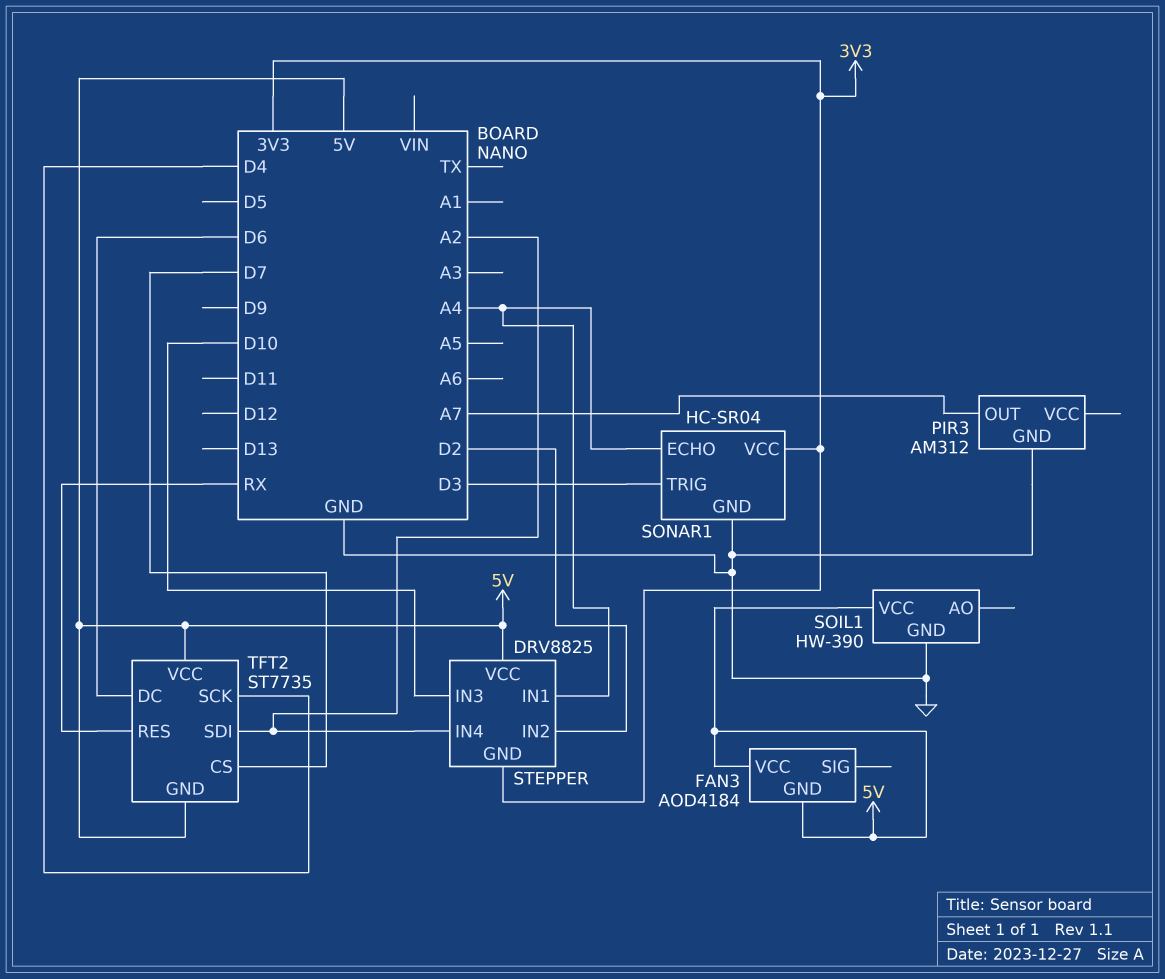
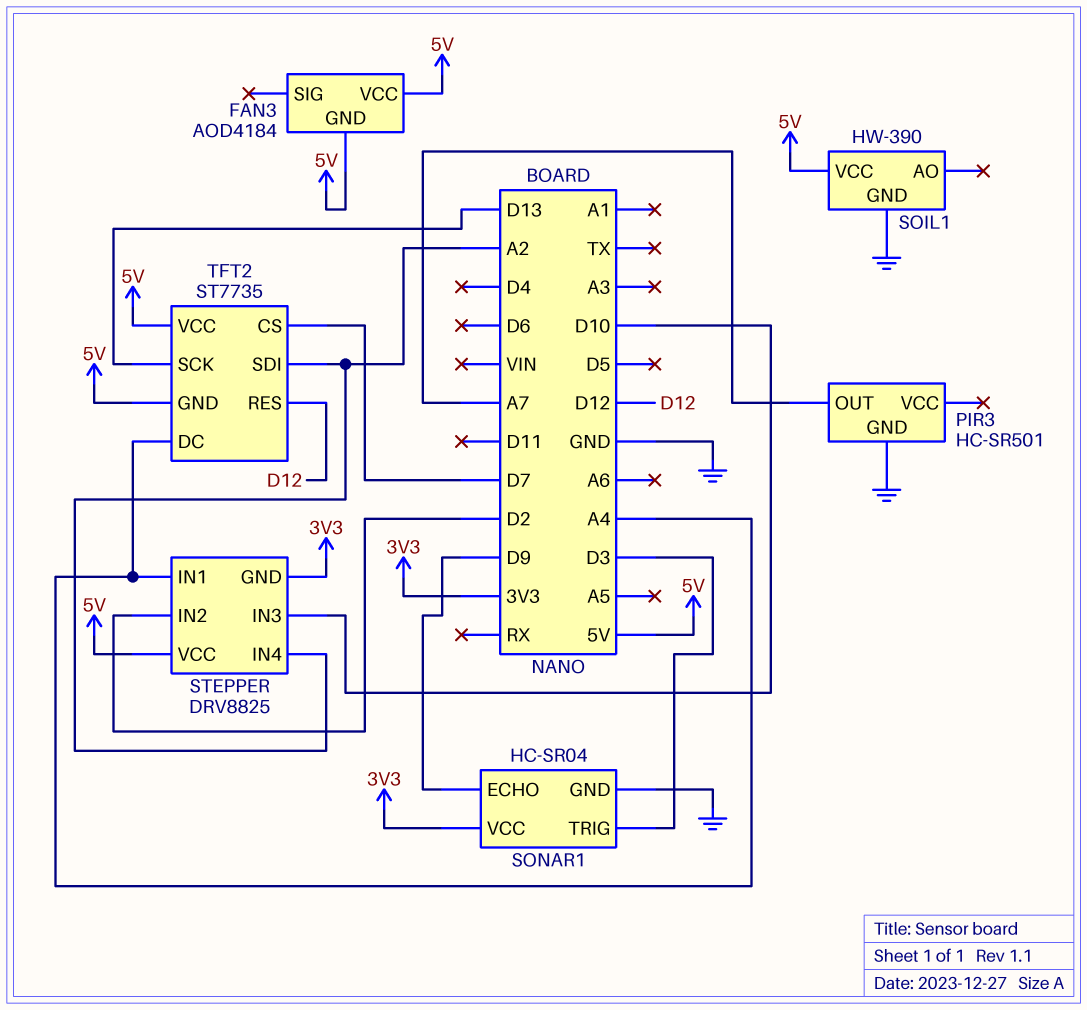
PIR3: AM312 -> HC-SR501
SONAR1 pin ECHO: A4 -> D9
TFT2 pin DC: D6 -> A4
TFT2 pin RES: RX -> D12
TFT2 pin SCK: D4 -> D13

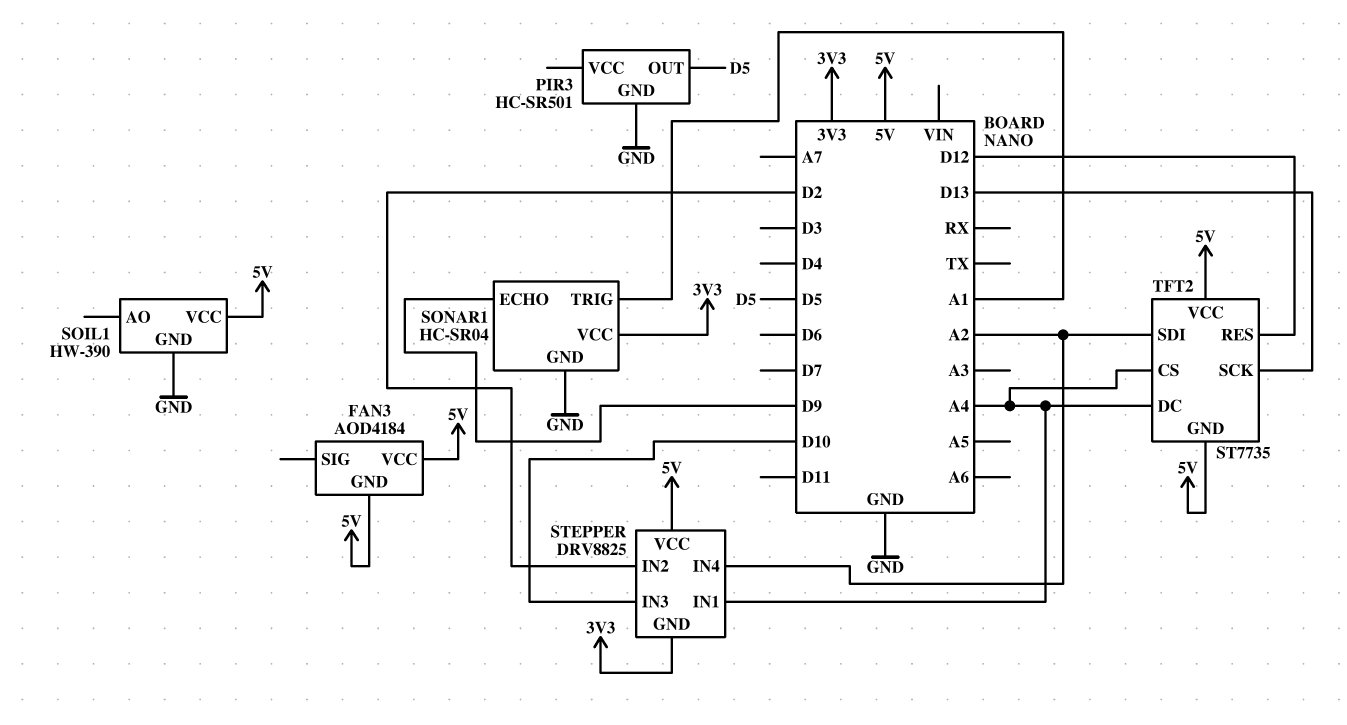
PIR3 pin OUT: A7 -> D5
SONAR1 pin TRIG: D3 -> A1
TFT2 pin CS: D7 -> A4

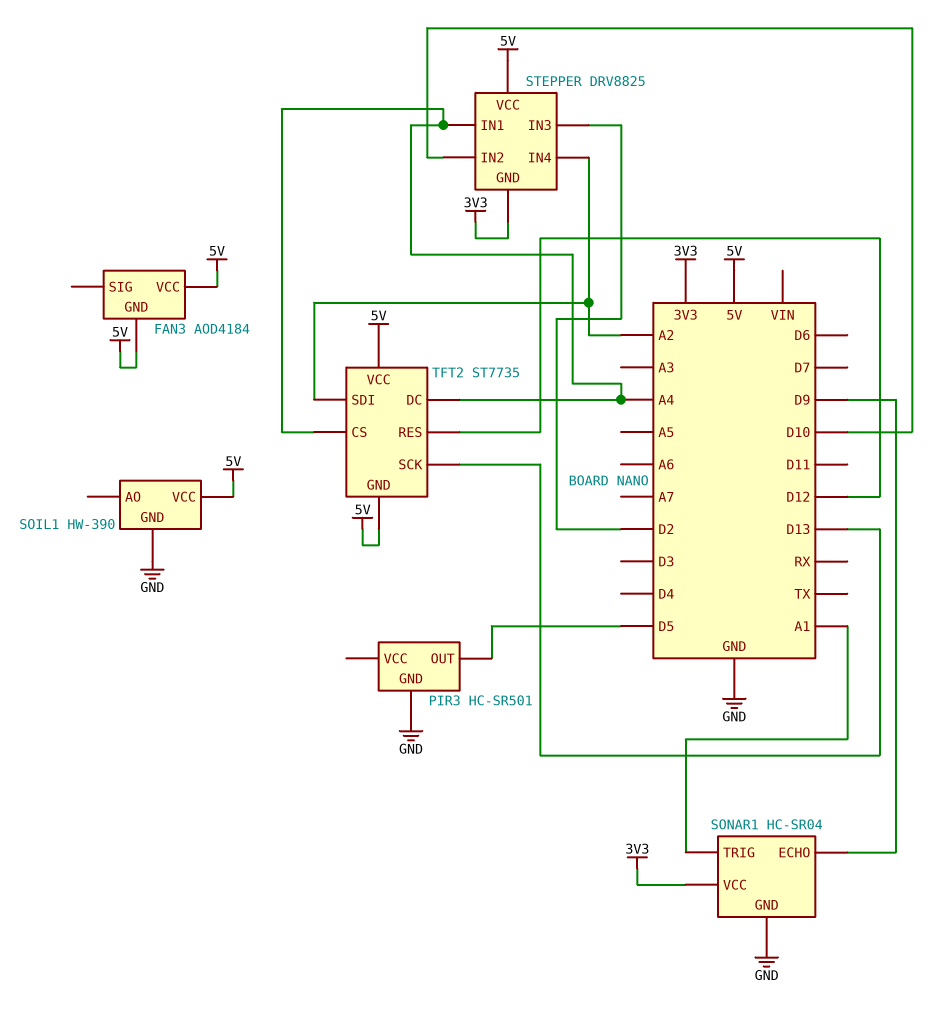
STEPPER pin IN2: D2 -> D10
STEPPER pin IN3: D10 -> D2

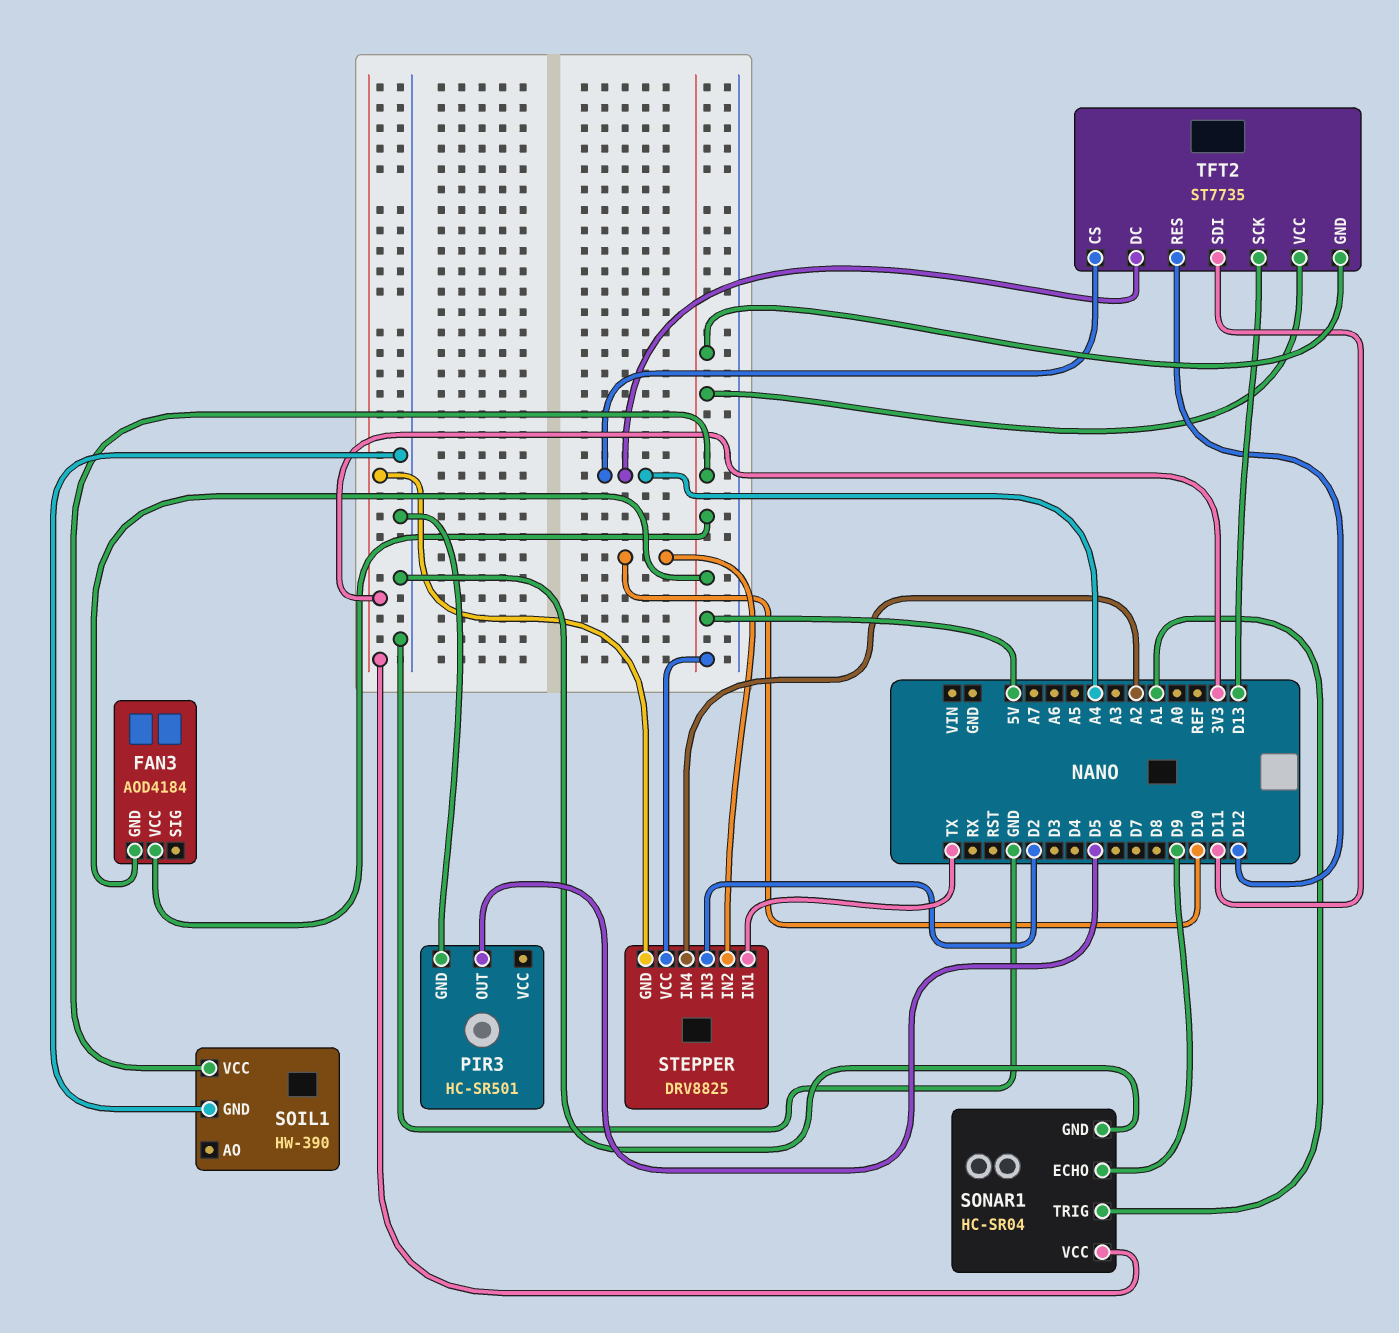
STEPPER pin IN1: A4 -> TX
TFT2 pin SDI: A2 -> D11

